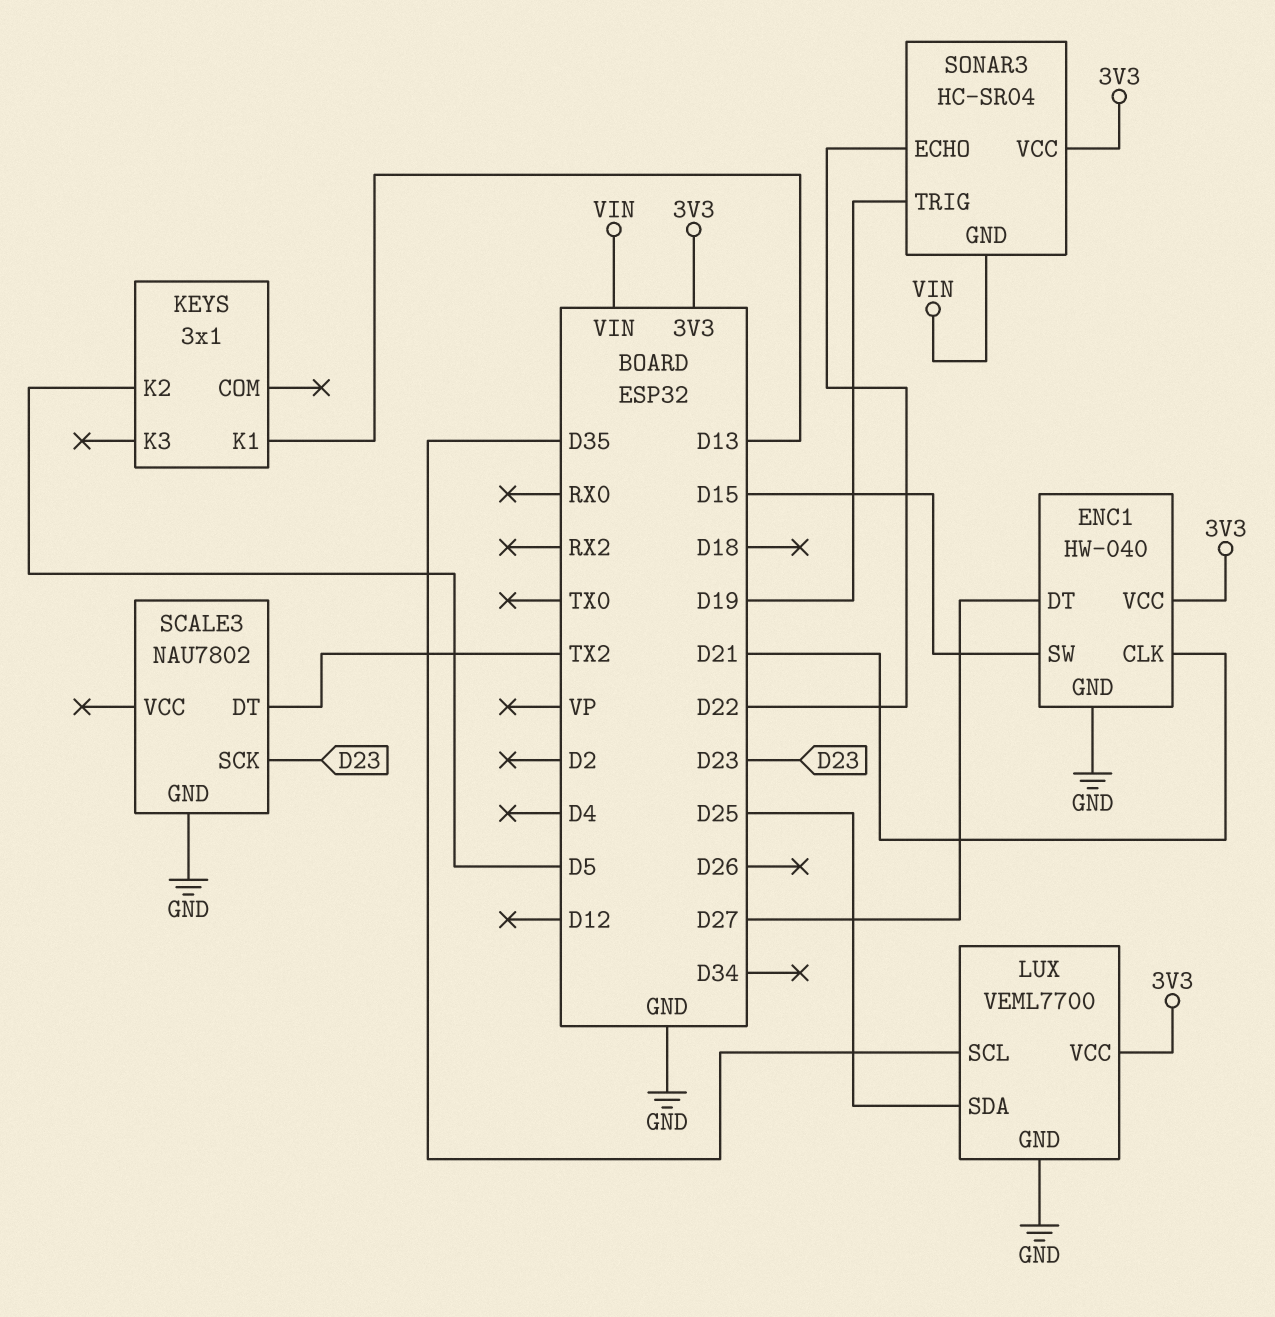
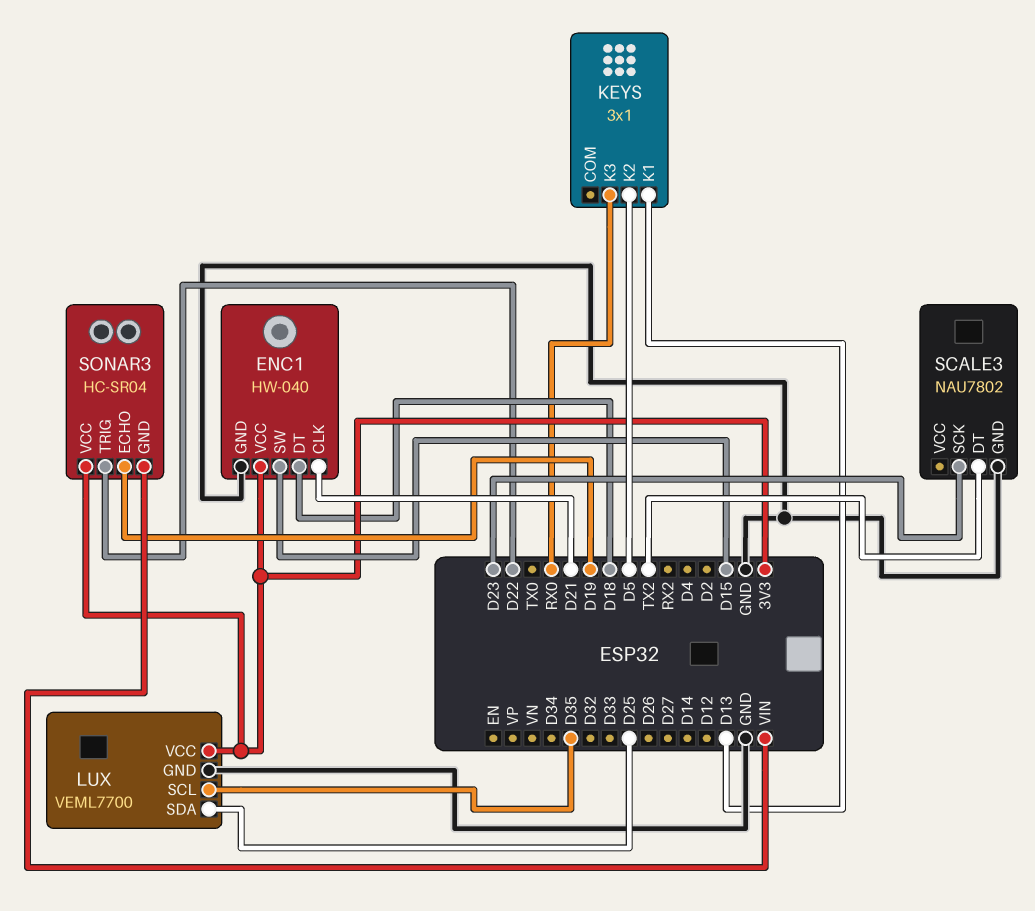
ENC1 pin DT: D27 -> D18
KEYS pin K3: none -> RX0
SONAR3 pin ECHO: D22 -> D19
SONAR3 pin TRIG: D19 -> D22

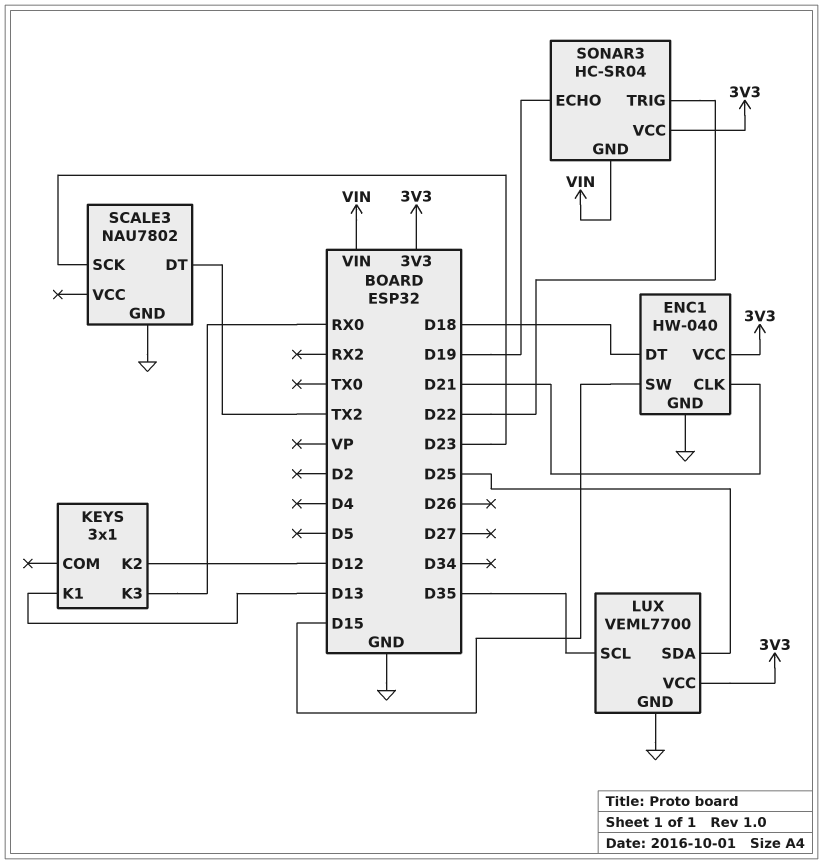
KEYS pin K2: D5 -> D12

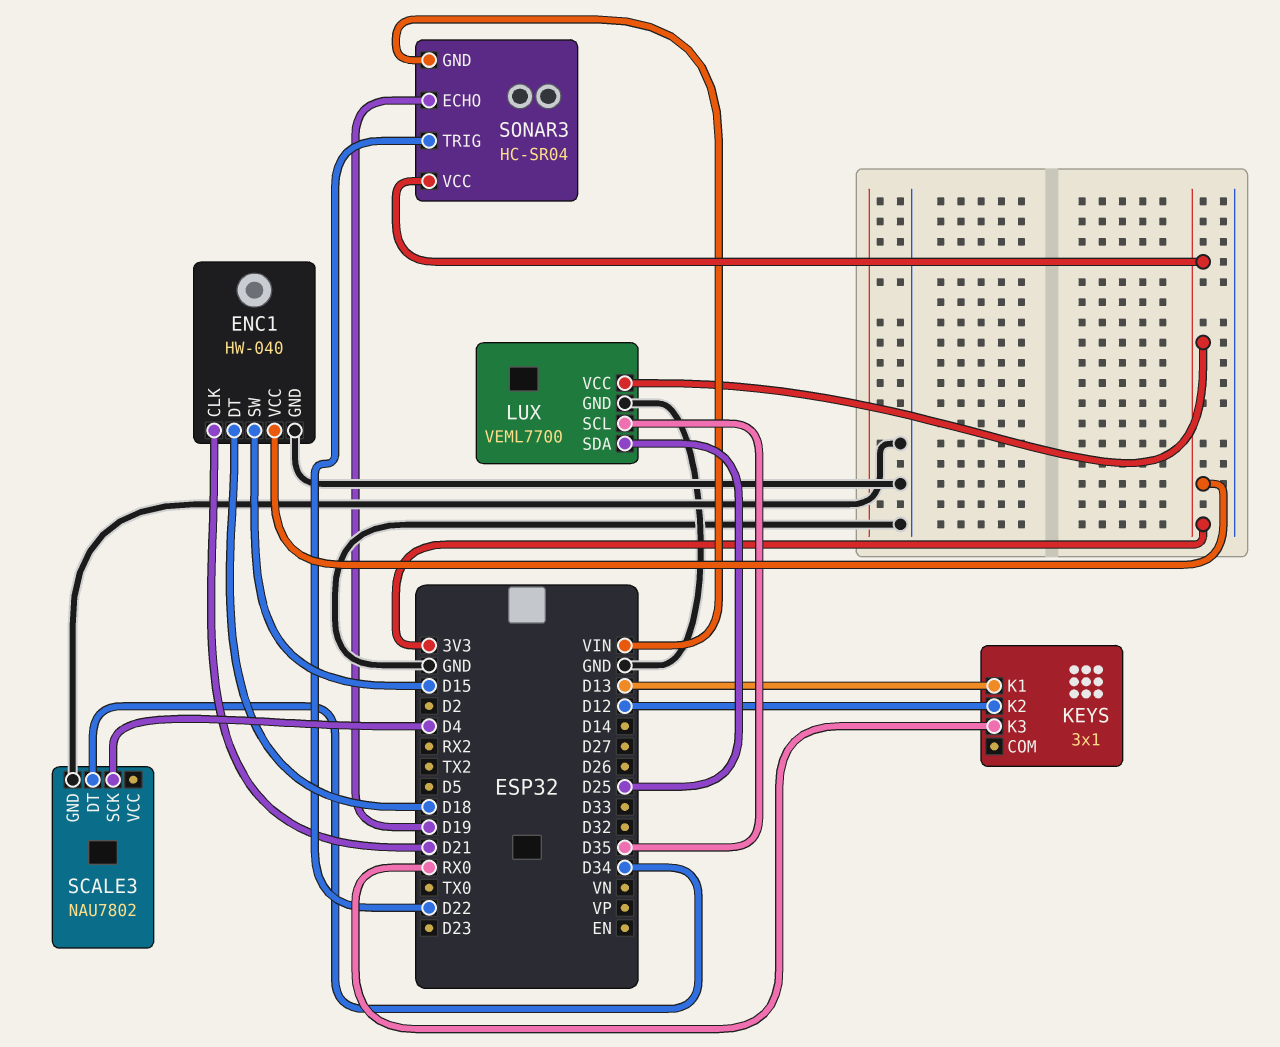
SCALE3 pin DT: TX2 -> D34
SCALE3 pin SCK: D23 -> D4

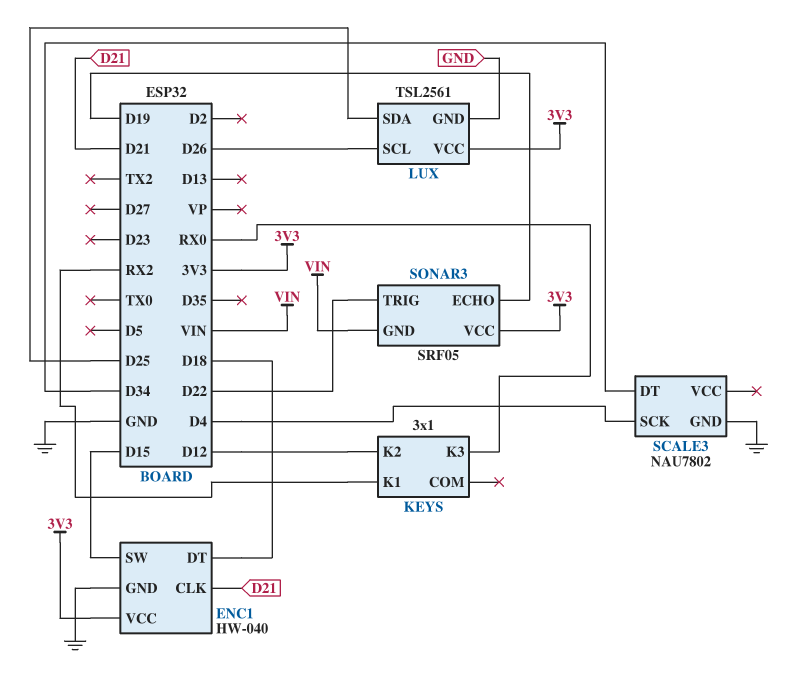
KEYS pin K1: D13 -> RX2
LUX: VEML7700 -> TSL2561
LUX pin SCL: D35 -> D26
SONAR3: HC-SR04 -> SRF05

